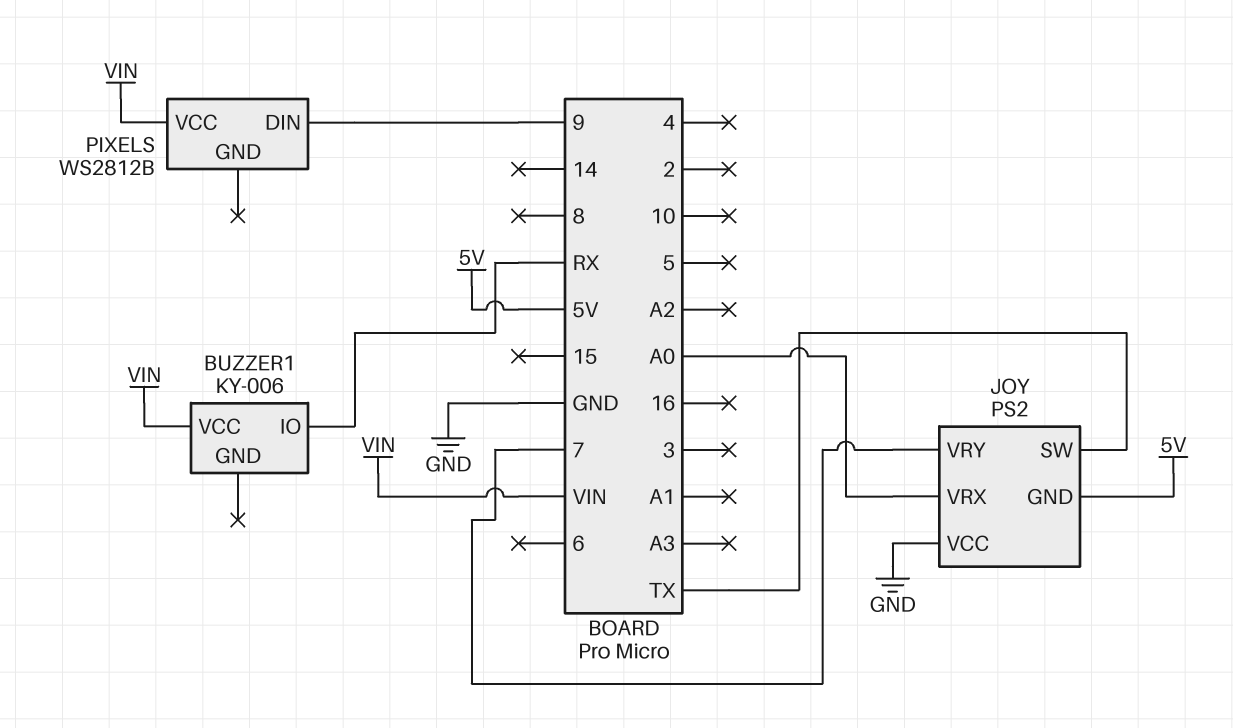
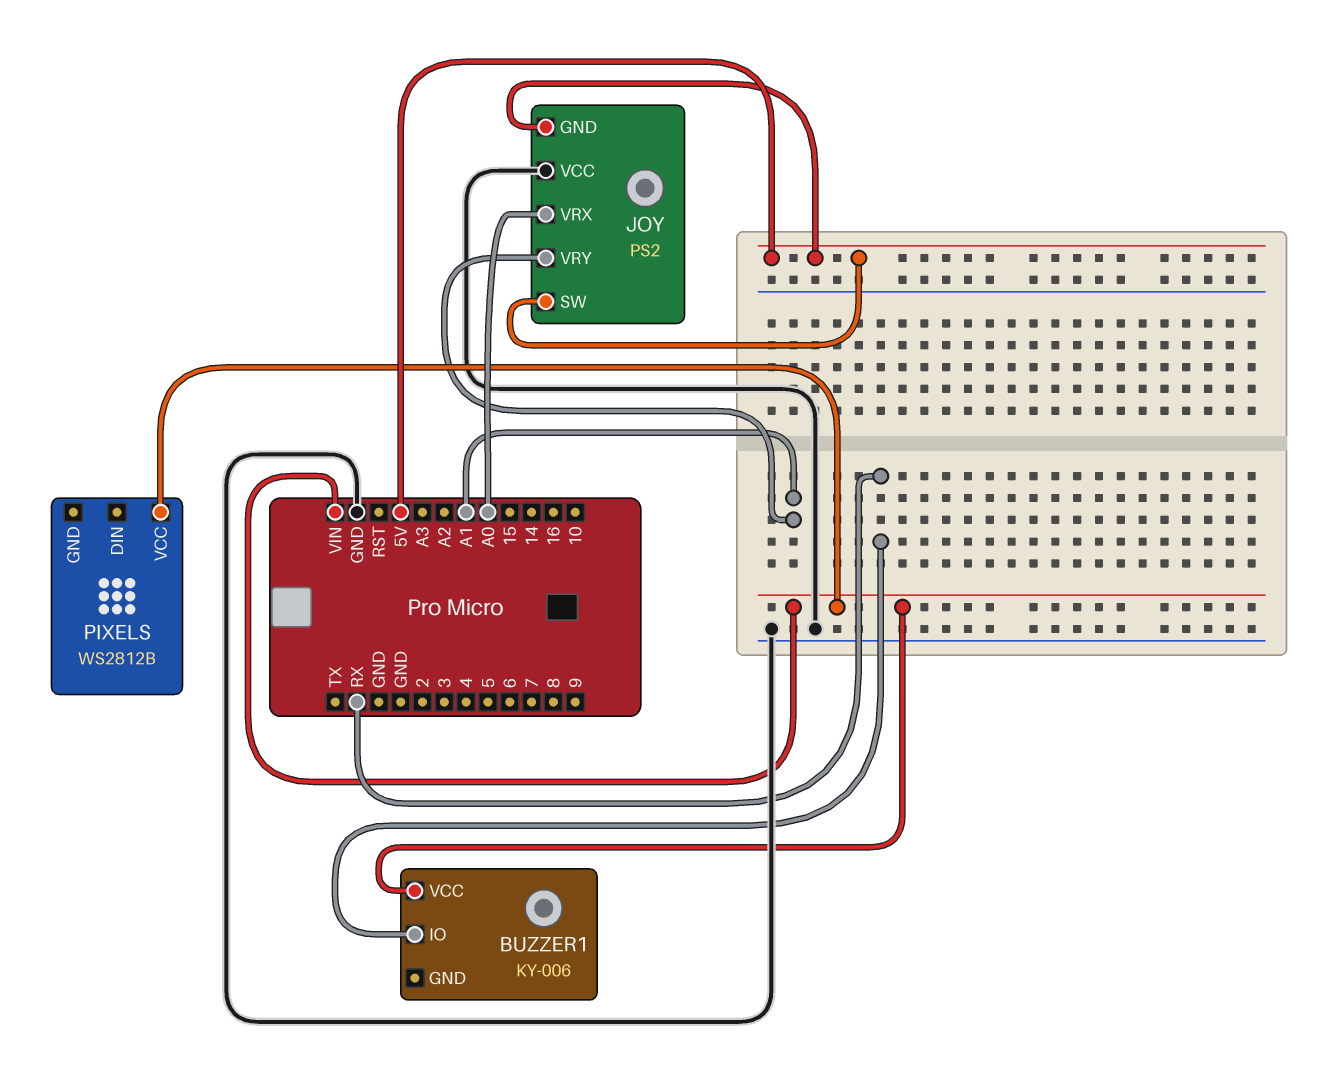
JOY pin SW: TX -> 5V
JOY pin VRY: 7 -> A1
PIXELS pin DIN: 9 -> none

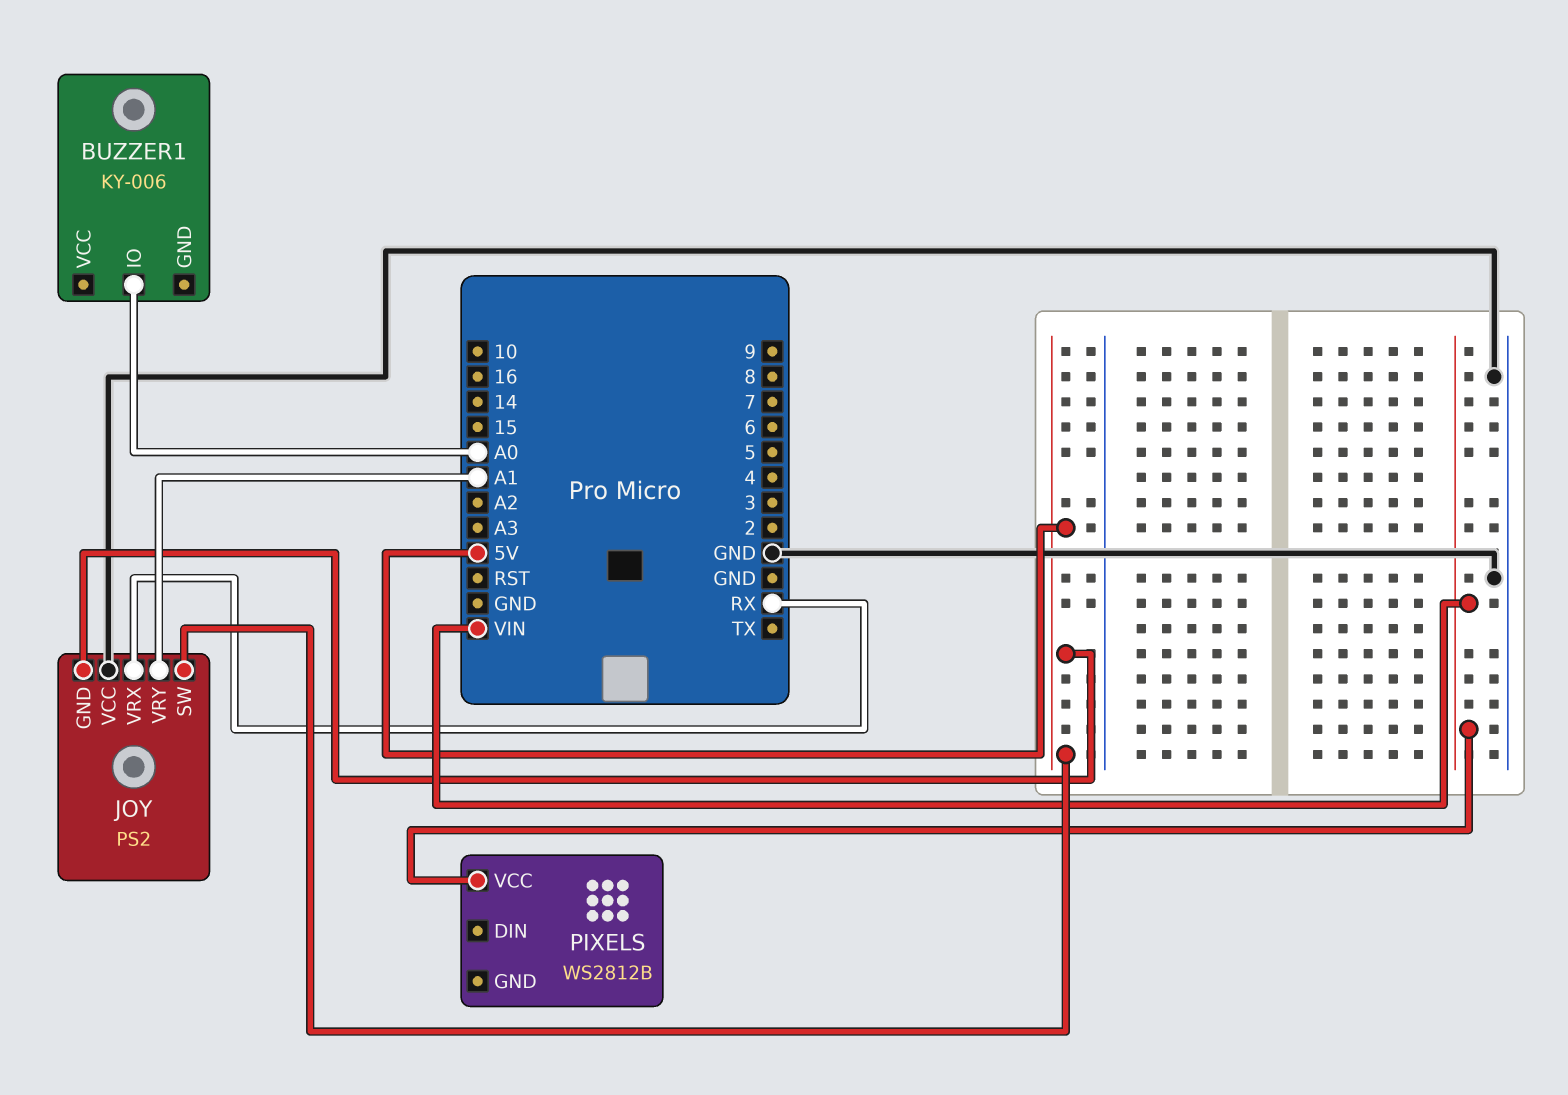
BUZZER1 pin IO: RX -> A0
BUZZER1 pin VCC: VIN -> none
JOY pin VRX: A0 -> RX

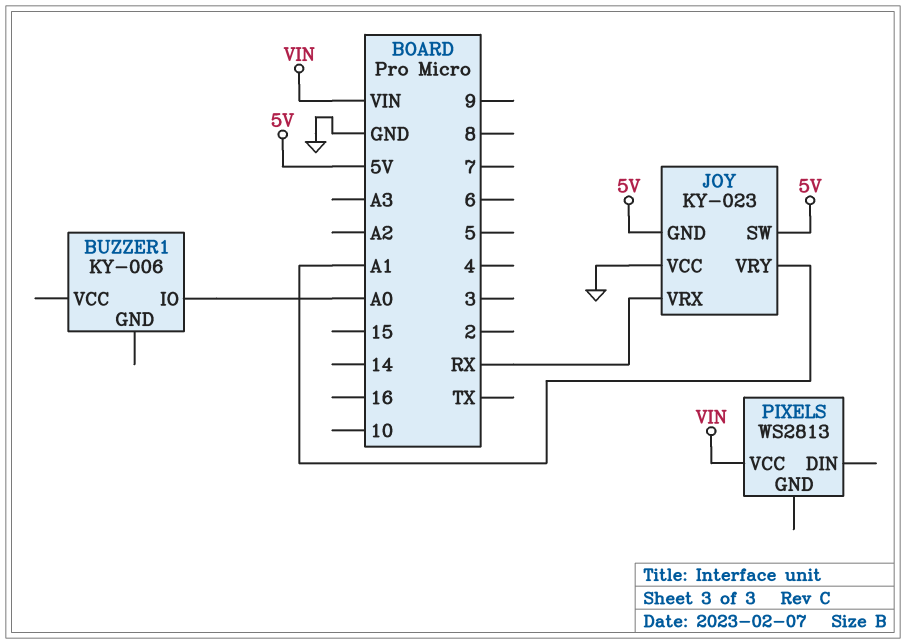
JOY: PS2 -> KY-023
PIXELS: WS2812B -> WS2813

